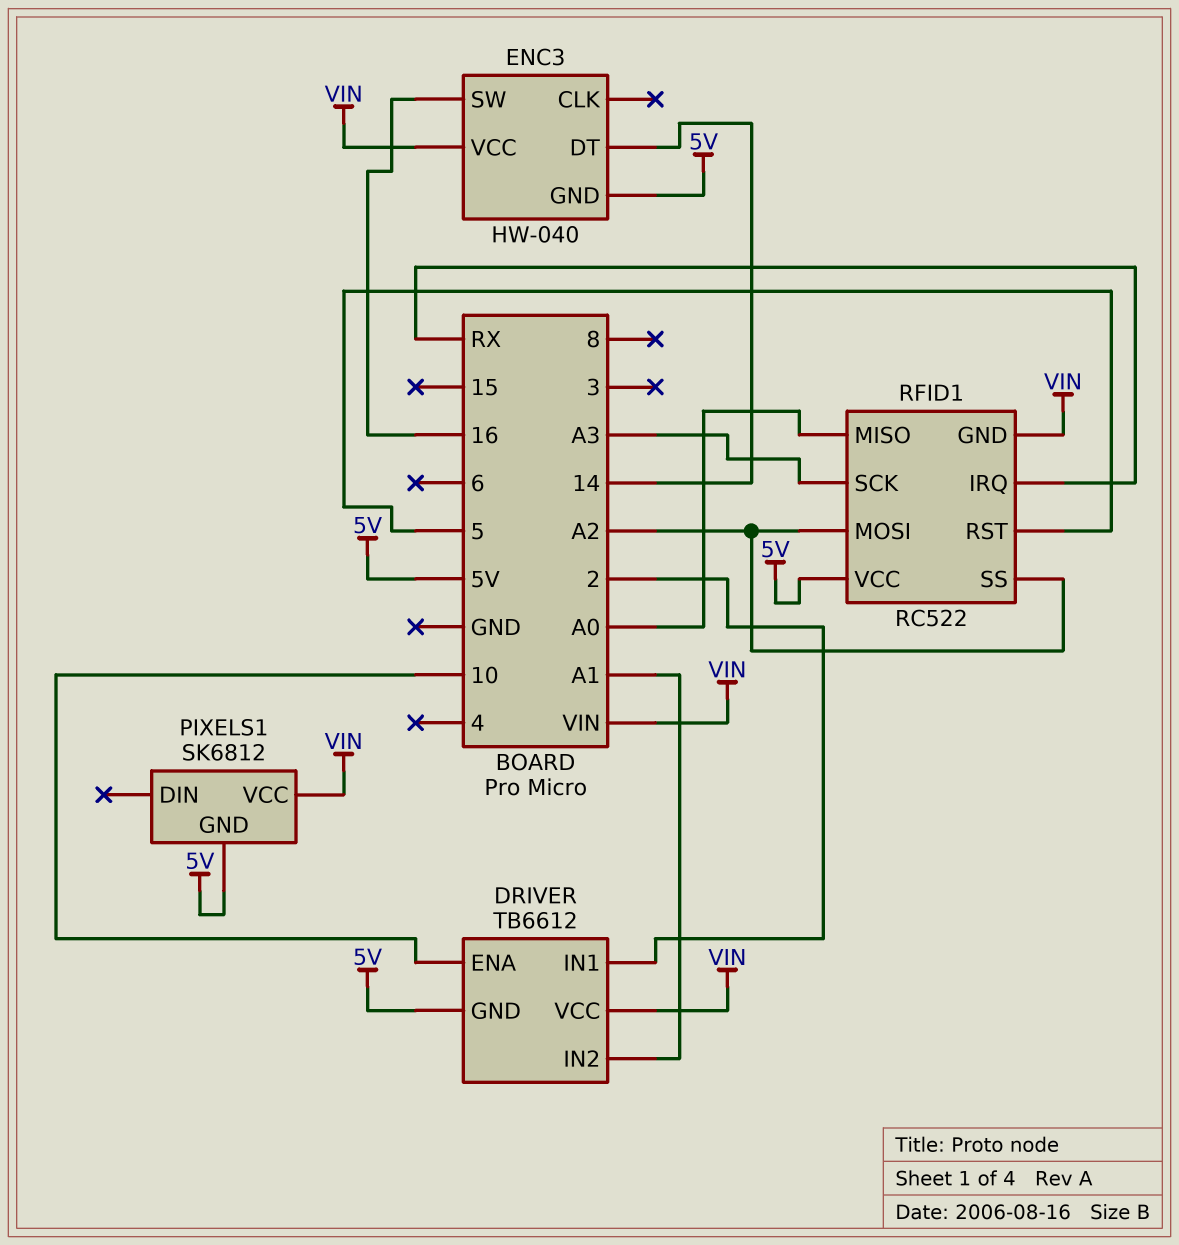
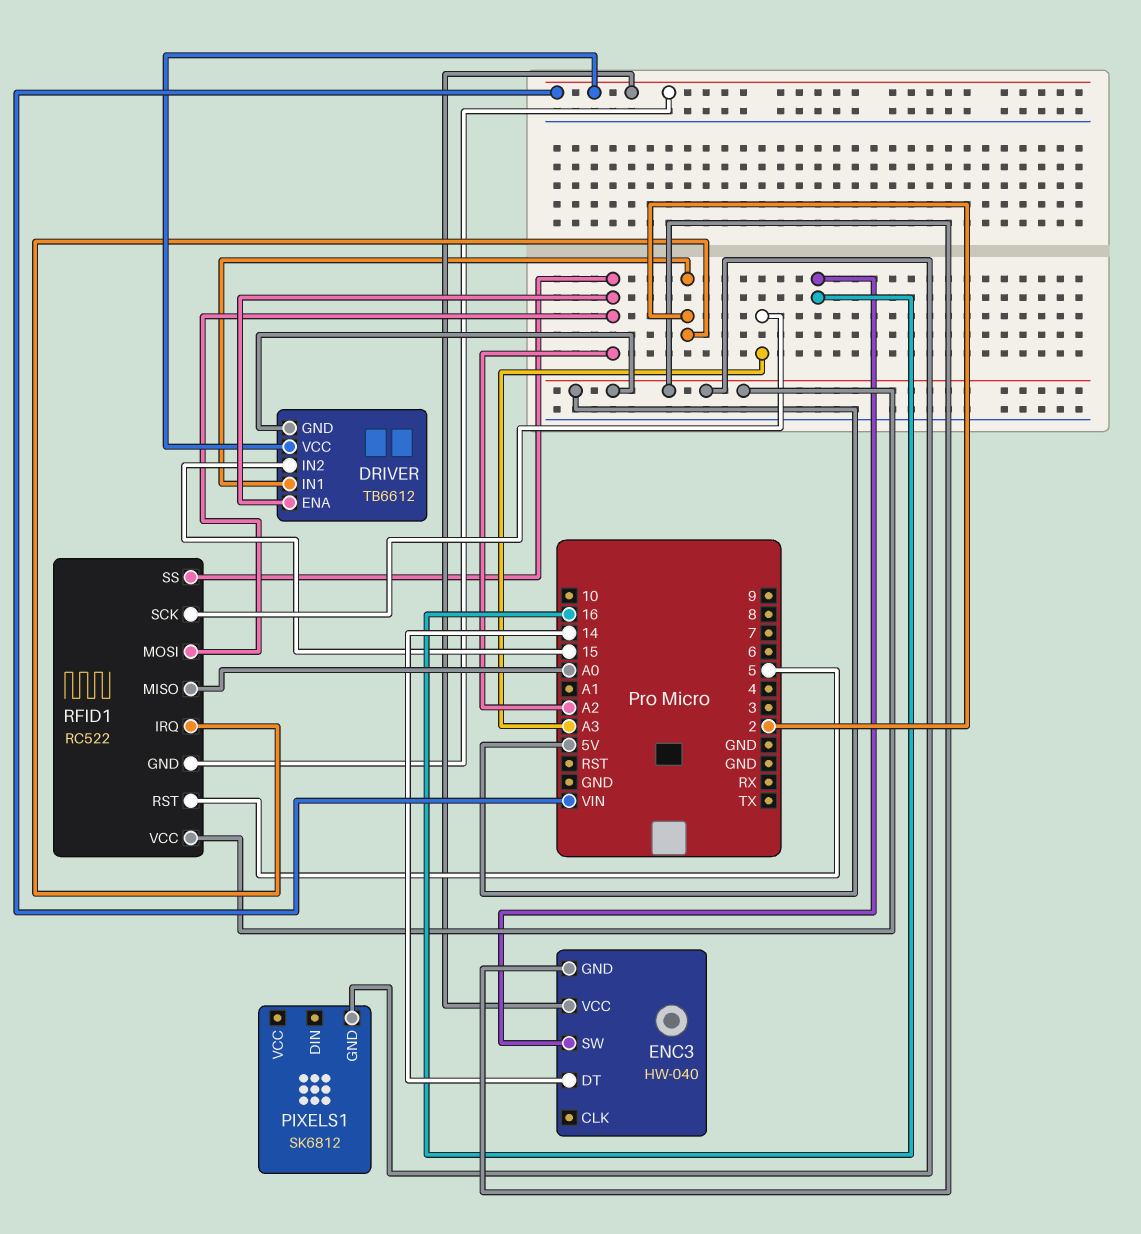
DRIVER pin ENA: 10 -> A2
DRIVER pin IN2: A1 -> 15
PIXELS1 pin VCC: VIN -> none
RFID1 pin IRQ: RX -> 2

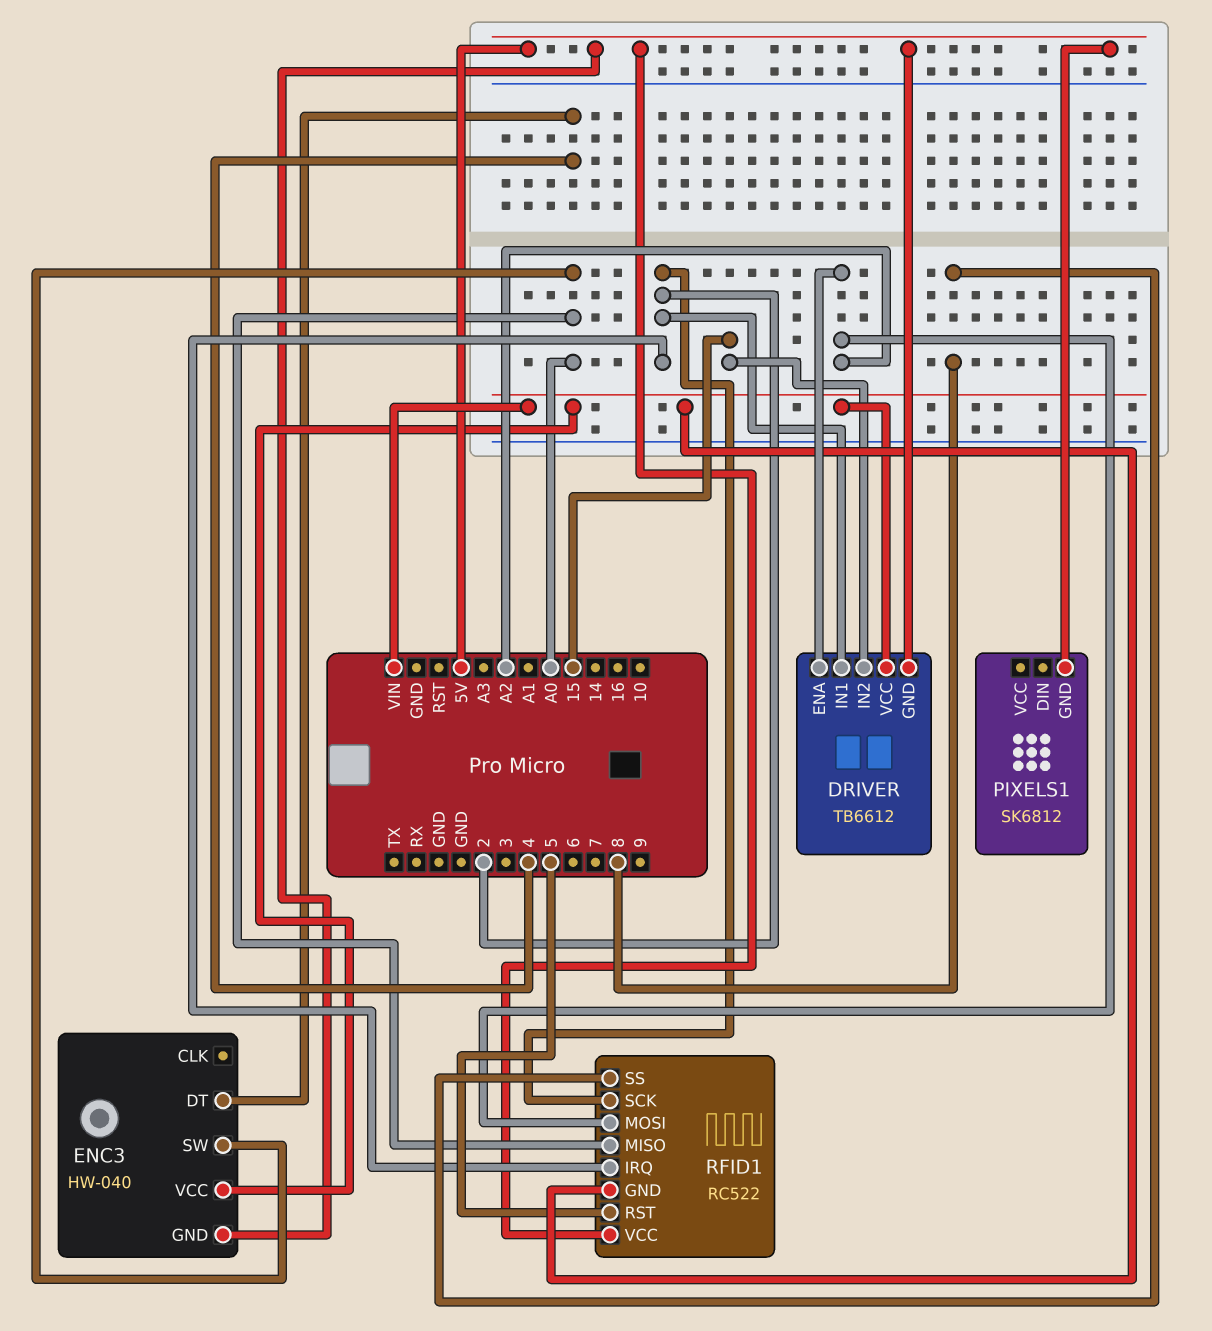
ENC3 pin DT: 14 -> 4
ENC3 pin SW: 16 -> A0
RFID1 pin SCK: A3 -> 2
RFID1 pin SS: A2 -> 8

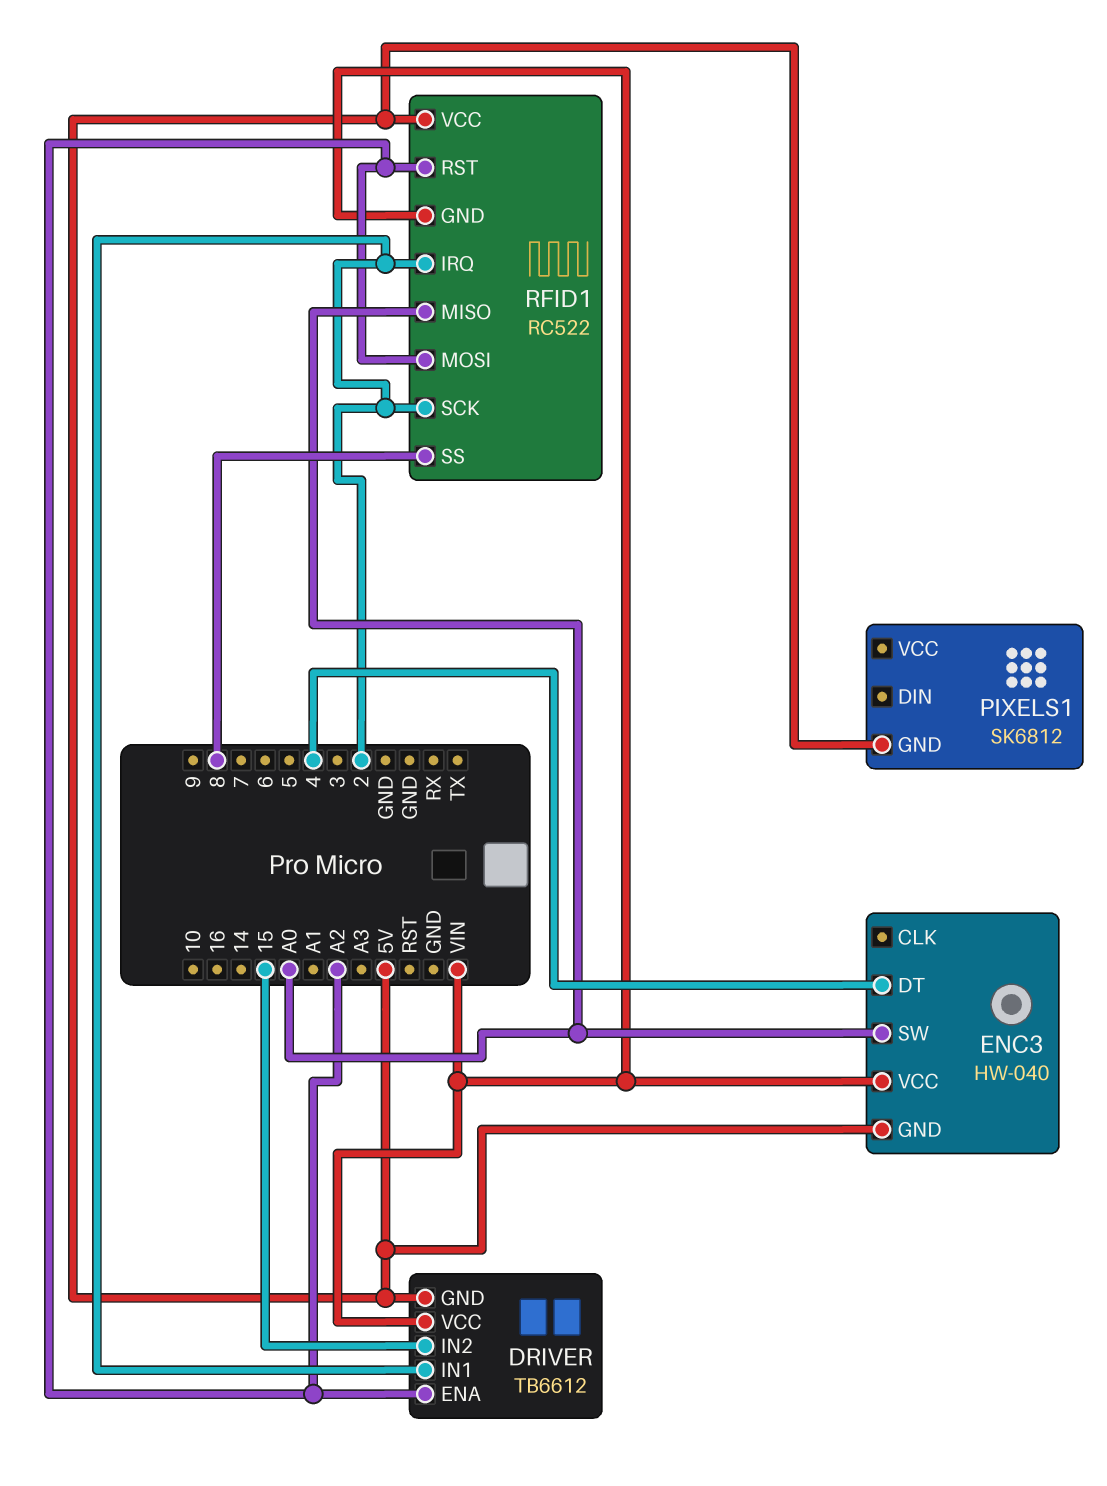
RFID1 pin RST: 5 -> A2

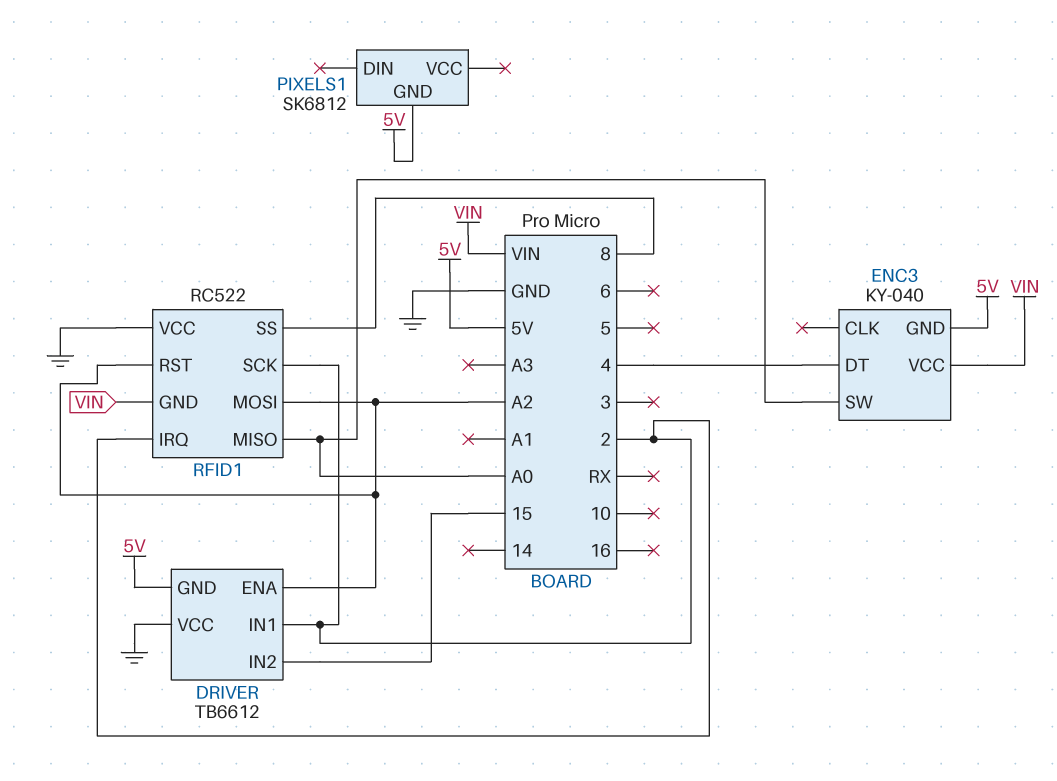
DRIVER pin VCC: VIN -> GND
ENC3: HW-040 -> KY-040
RFID1 pin VCC: 5V -> GND

